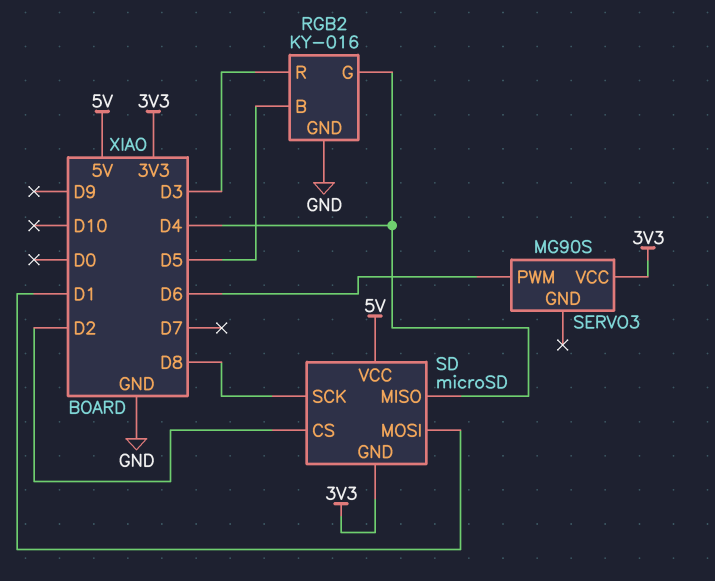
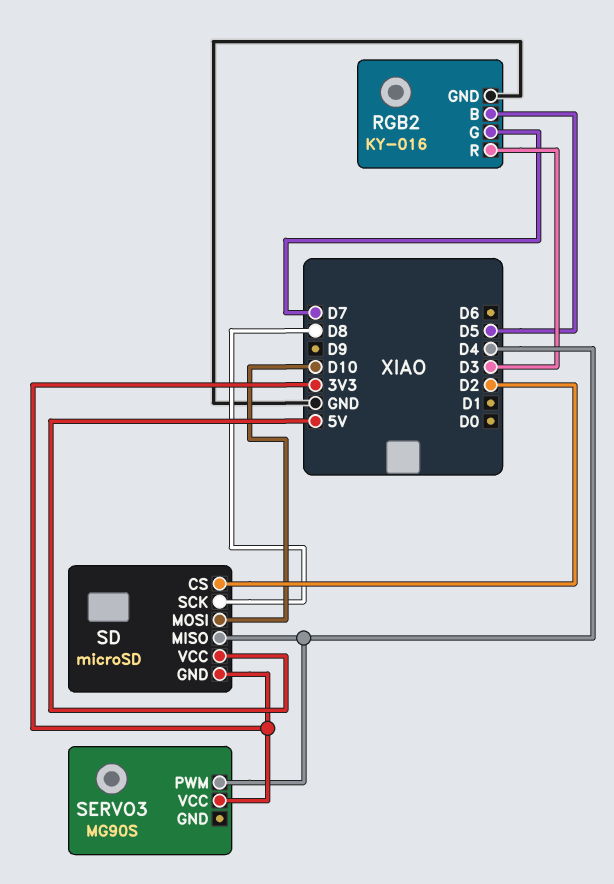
RGB2 pin G: D4 -> D7
SD pin MOSI: D1 -> D10
SERVO3 pin PWM: D6 -> D4

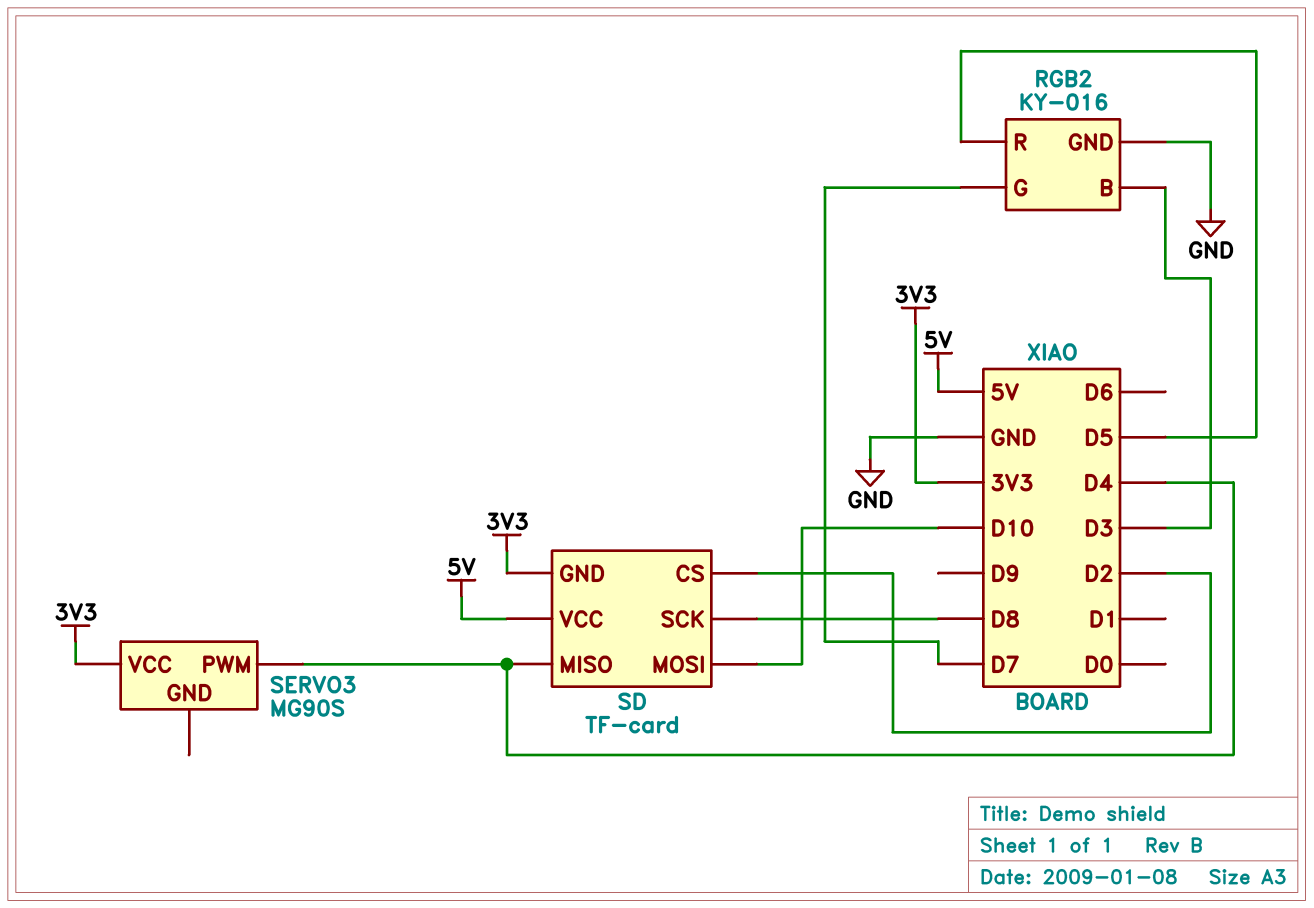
RGB2 pin B: D5 -> D3
RGB2 pin R: D3 -> D5
SD: microSD -> TF-card

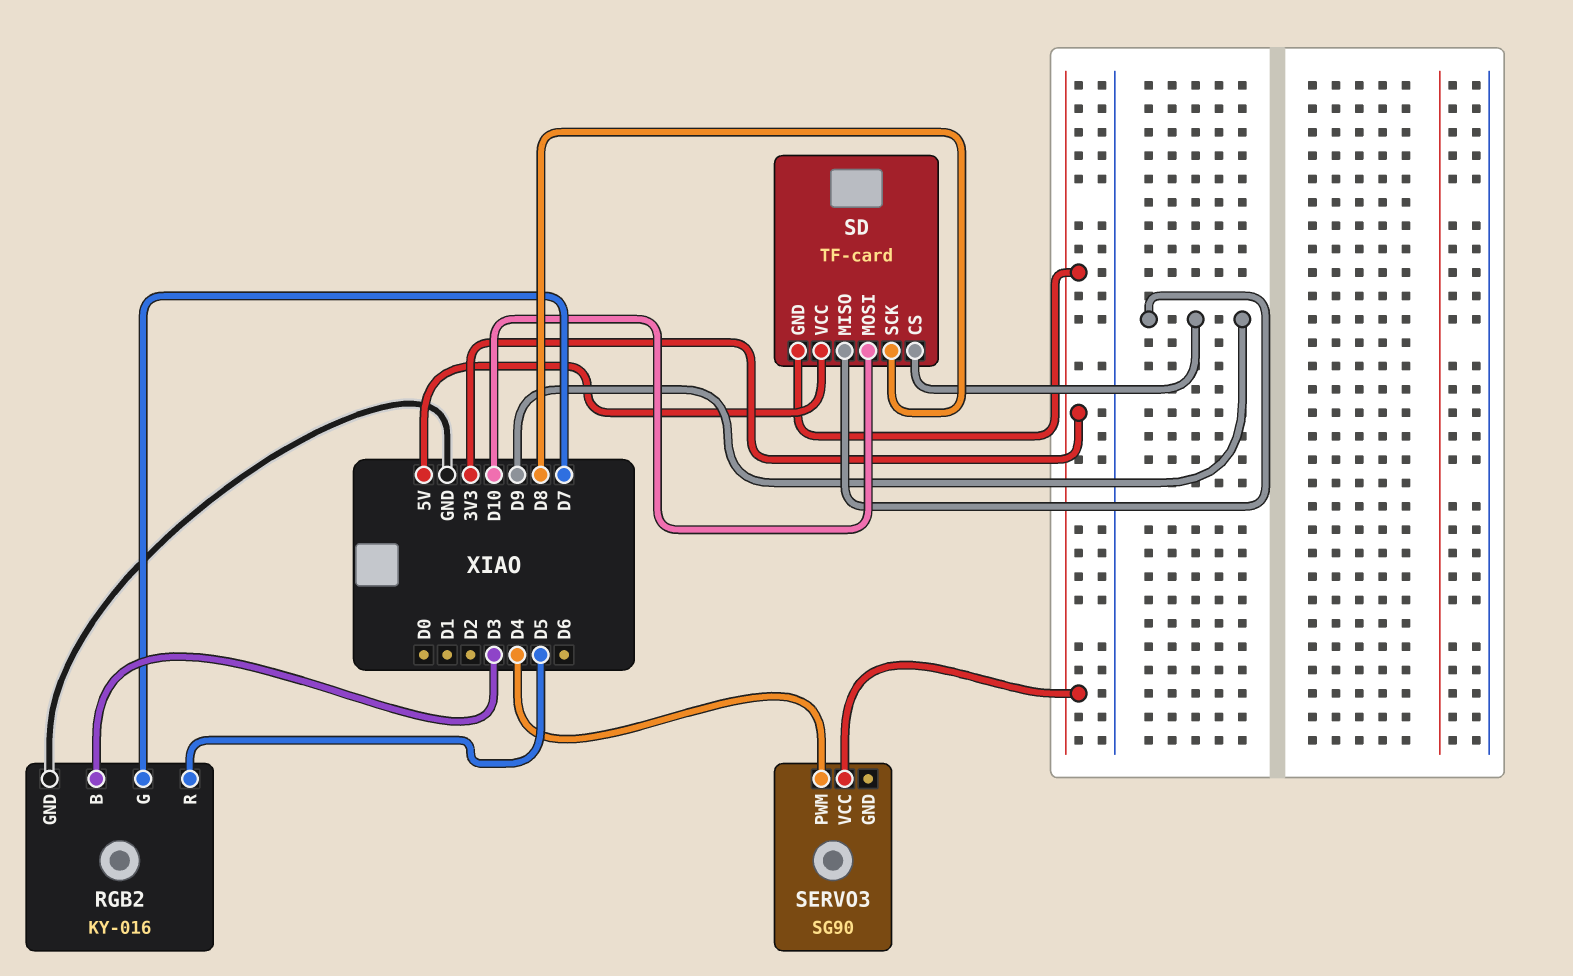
SD pin CS: D2 -> D9
SD pin MISO: D4 -> D9
SERVO3: MG90S -> SG90

